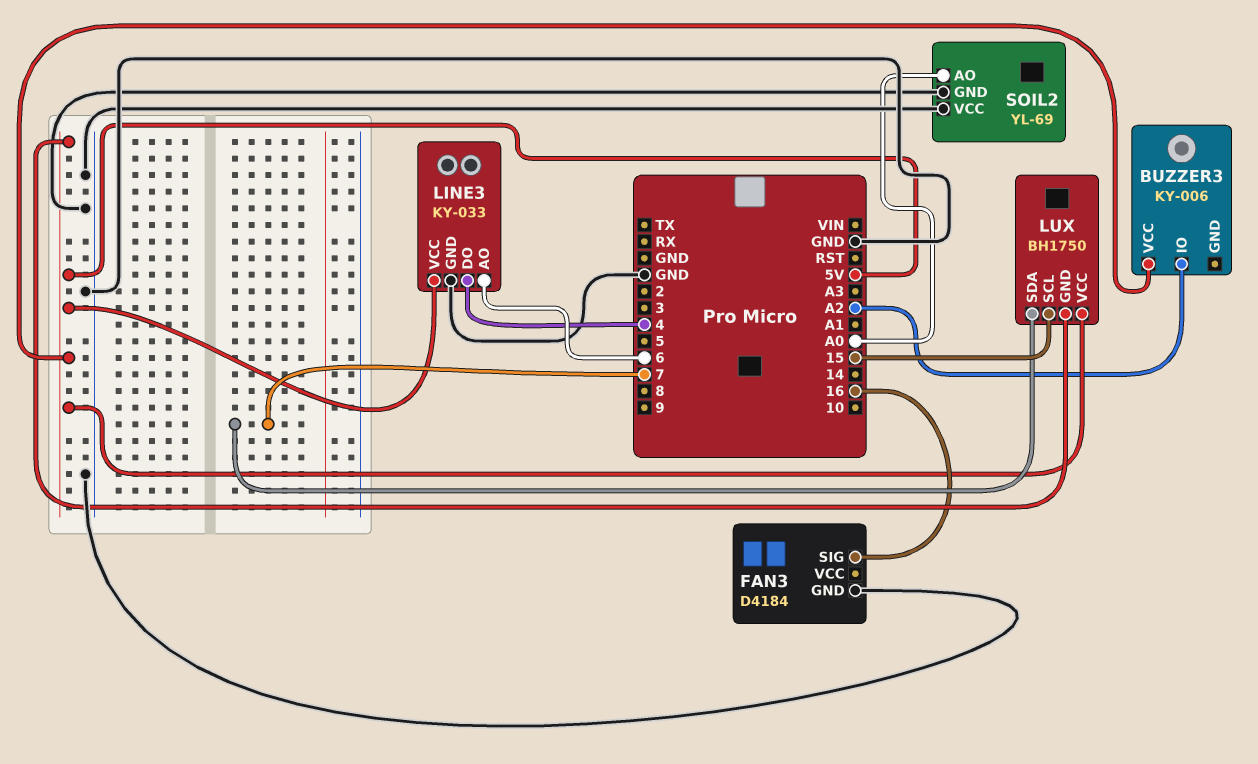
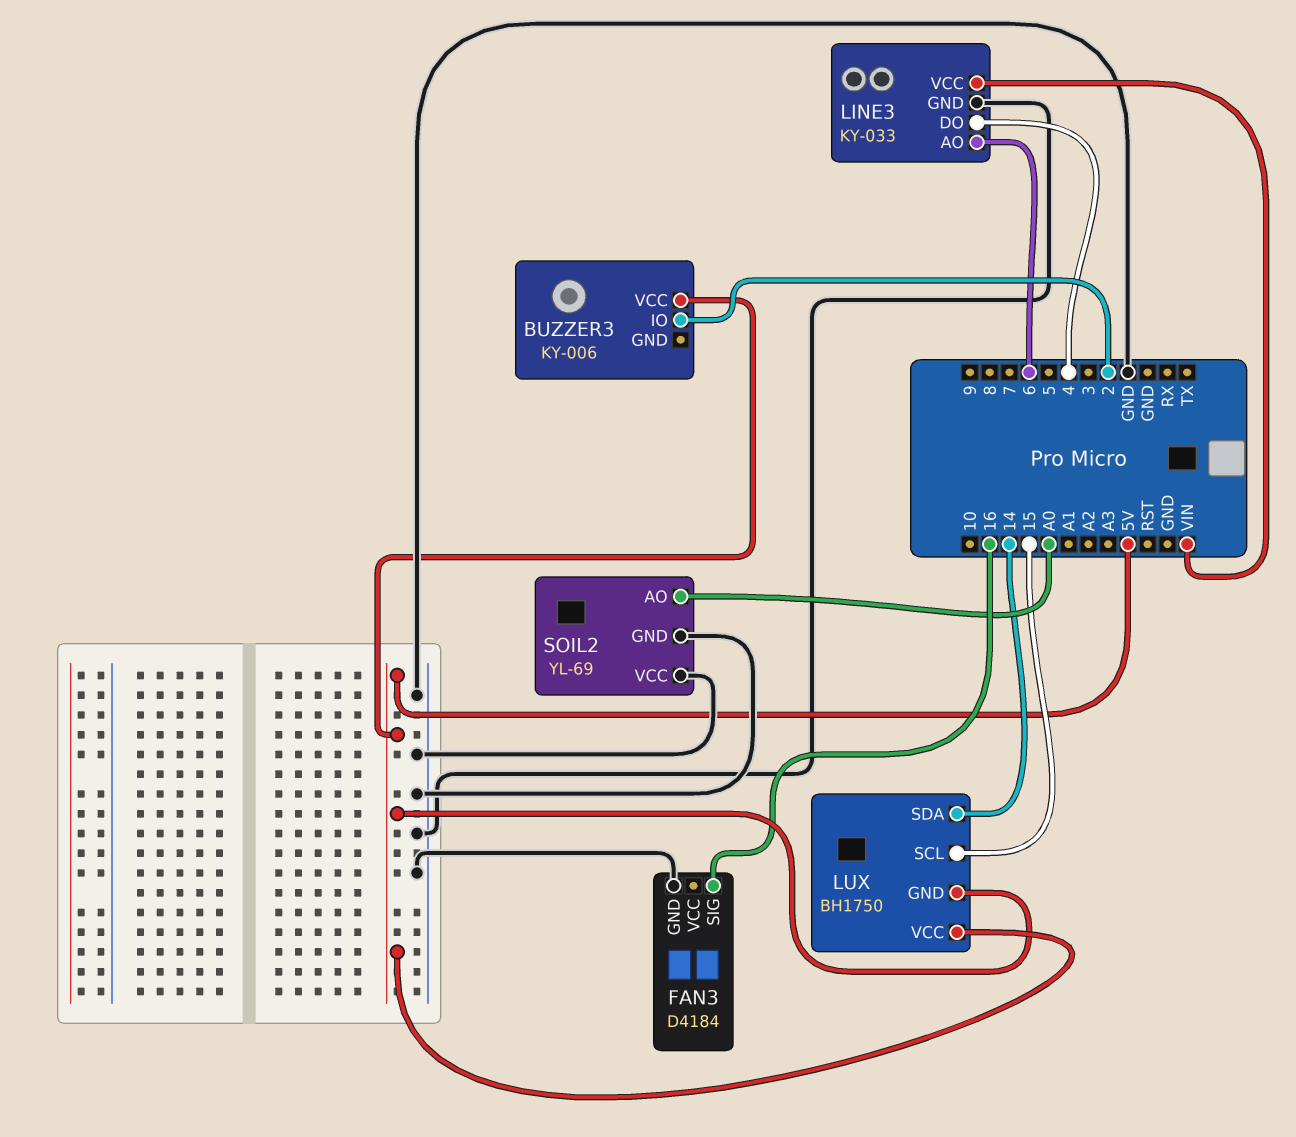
BUZZER3 pin IO: A2 -> 2
LINE3 pin VCC: 5V -> VIN
LUX pin SDA: 7 -> 14

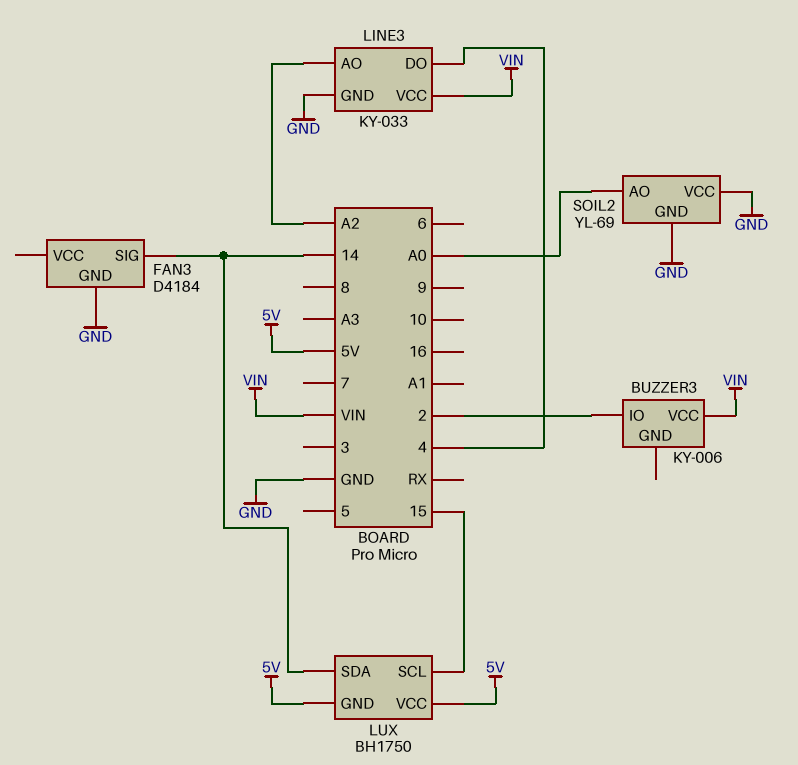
BUZZER3 pin VCC: 5V -> VIN
FAN3 pin SIG: 16 -> 14
LINE3 pin AO: 6 -> A2

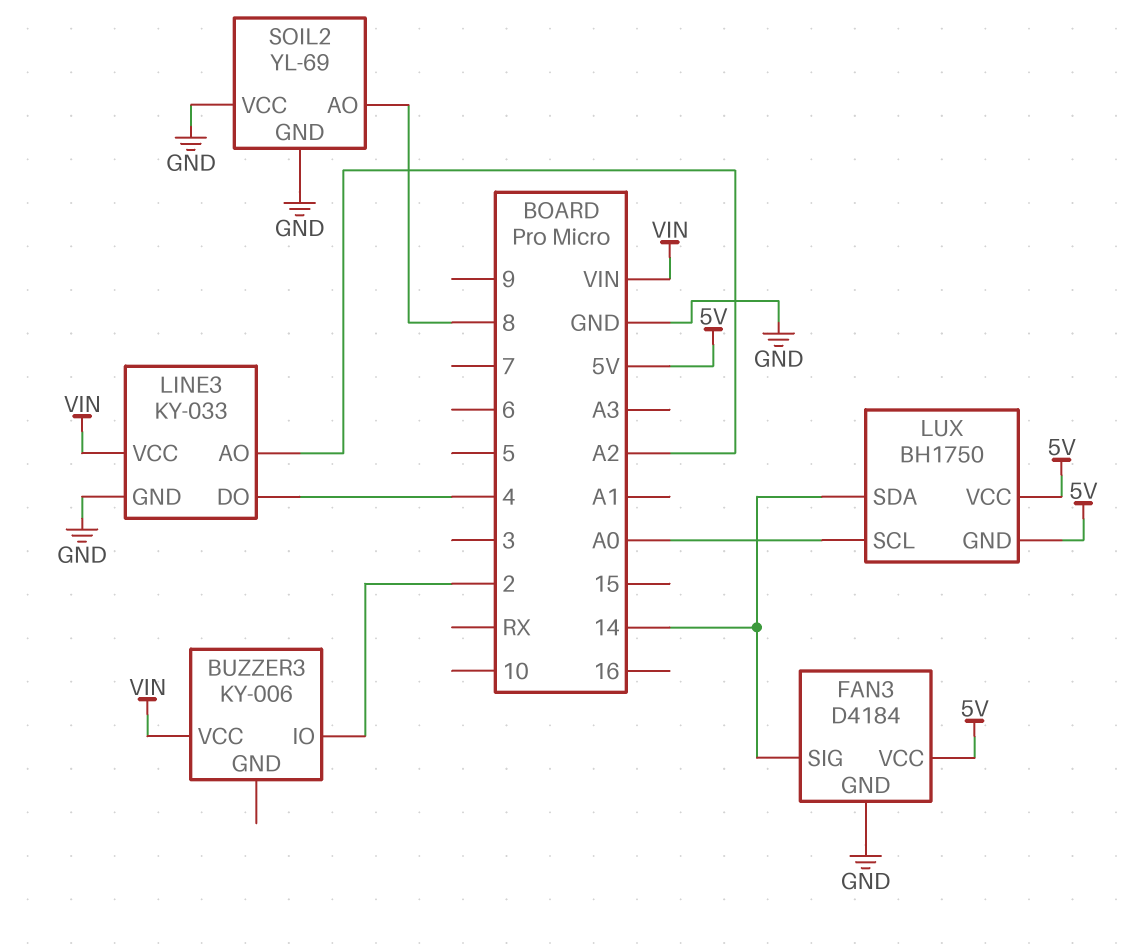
FAN3 pin VCC: none -> 5V
LUX pin SCL: 15 -> A0
SOIL2 pin AO: A0 -> 8

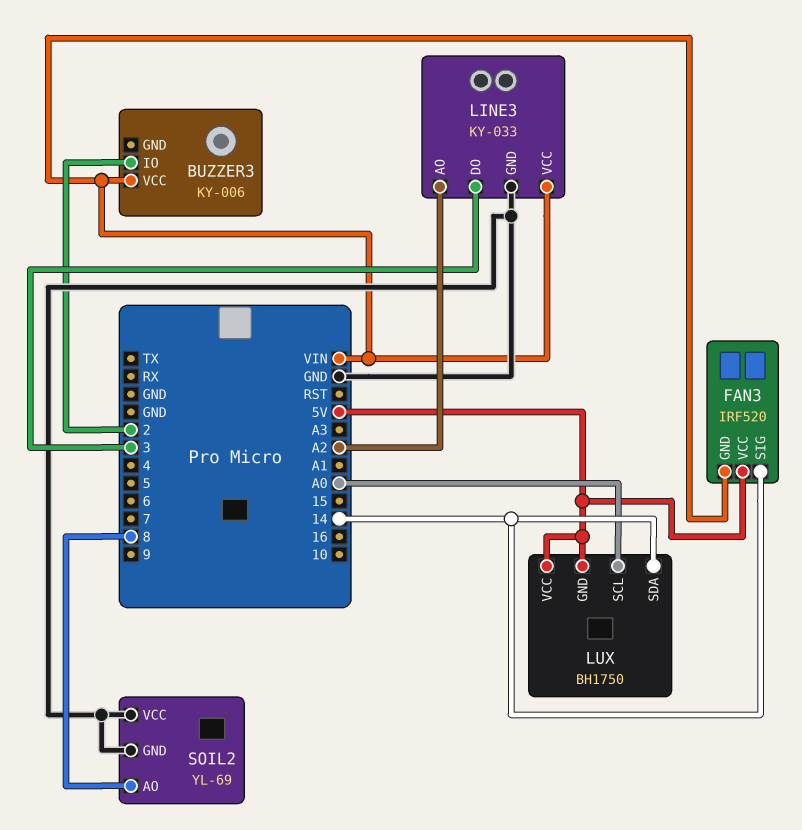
FAN3: D4184 -> IRF520
FAN3 pin GND: GND -> VIN
LINE3 pin DO: 4 -> 3

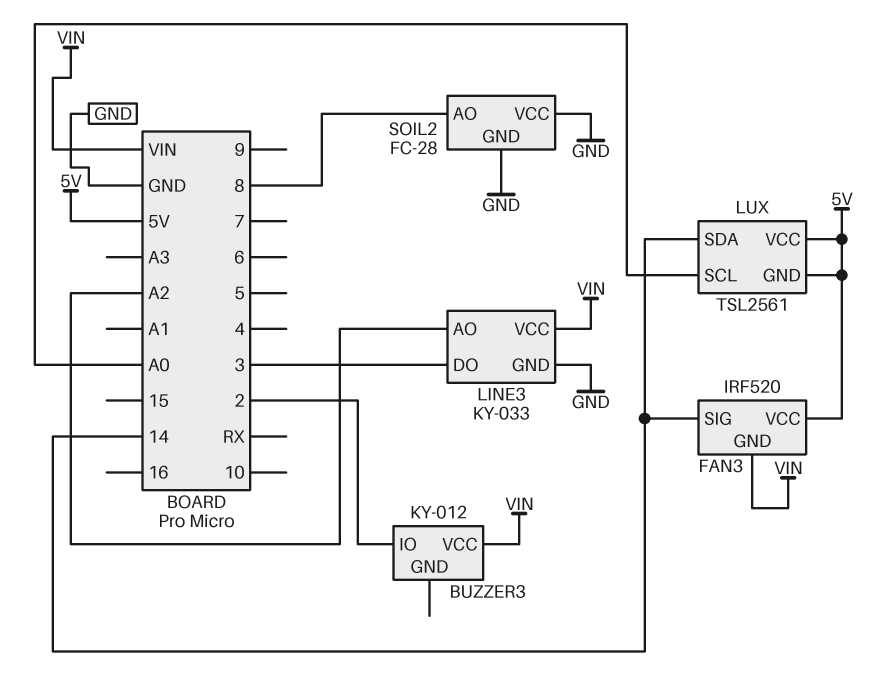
BUZZER3: KY-006 -> KY-012
LUX: BH1750 -> TSL2561
SOIL2: YL-69 -> FC-28

